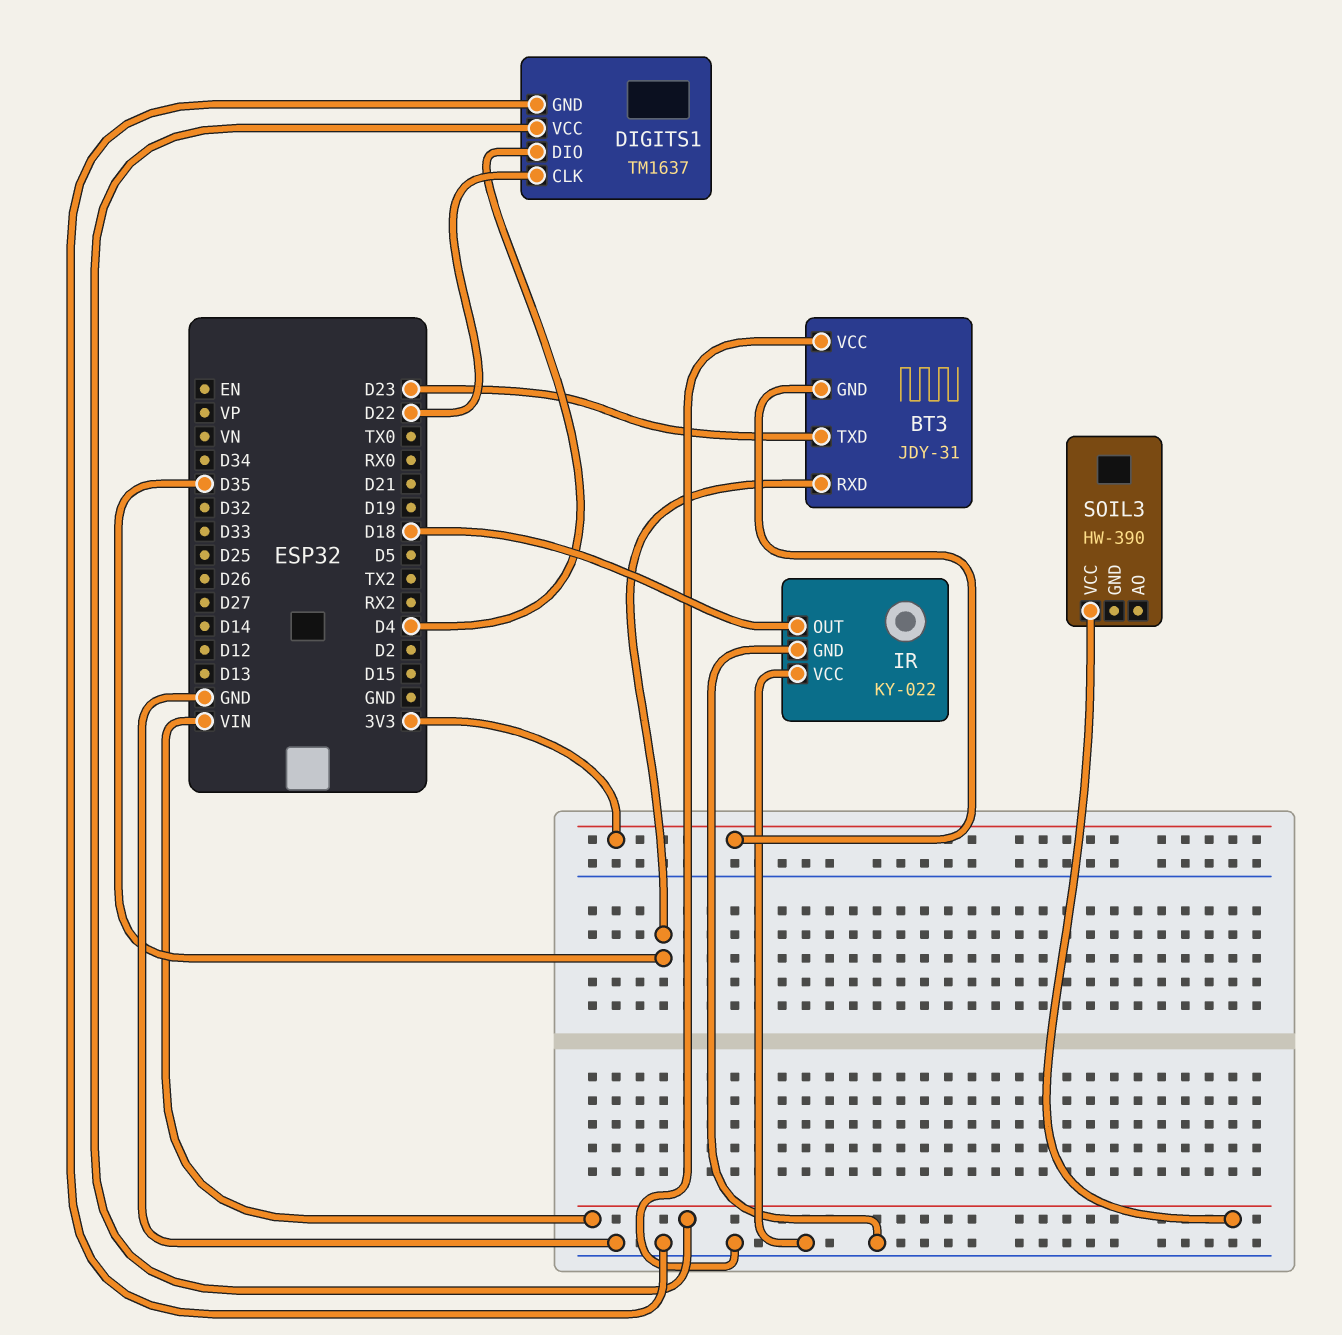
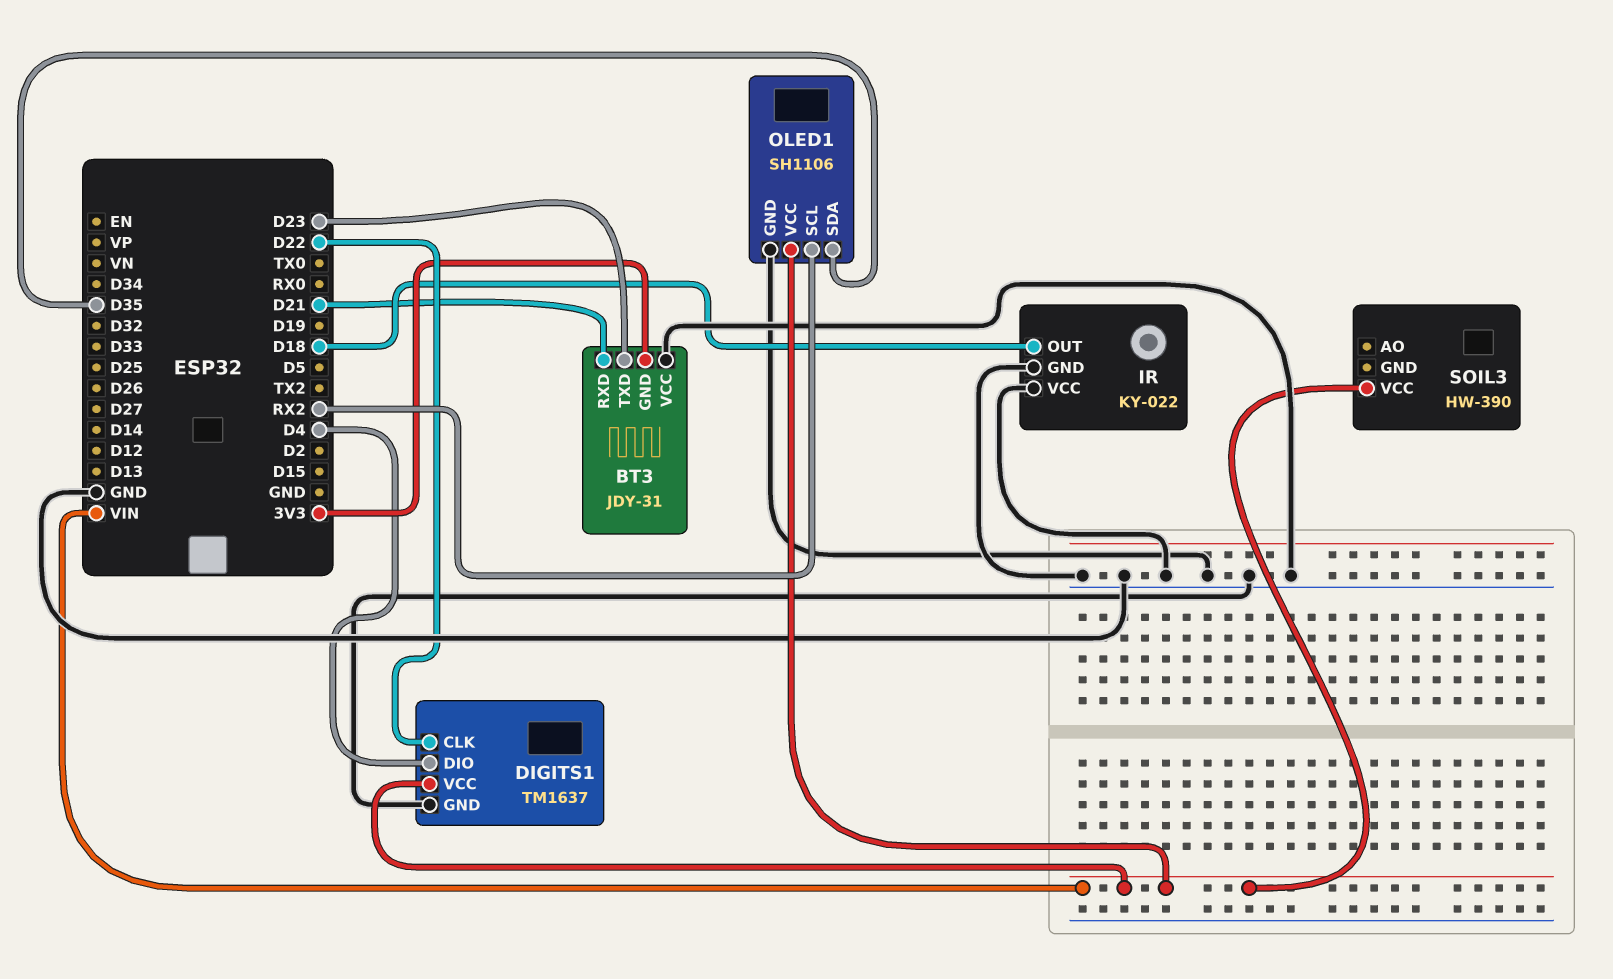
BT3 pin RXD: D35 -> D21
OLED1: none -> SH1106
OLED1 pin GND: none -> GND
OLED1 pin SCL: none -> RX2
OLED1 pin SDA: none -> D35
OLED1 pin VCC: none -> VIN

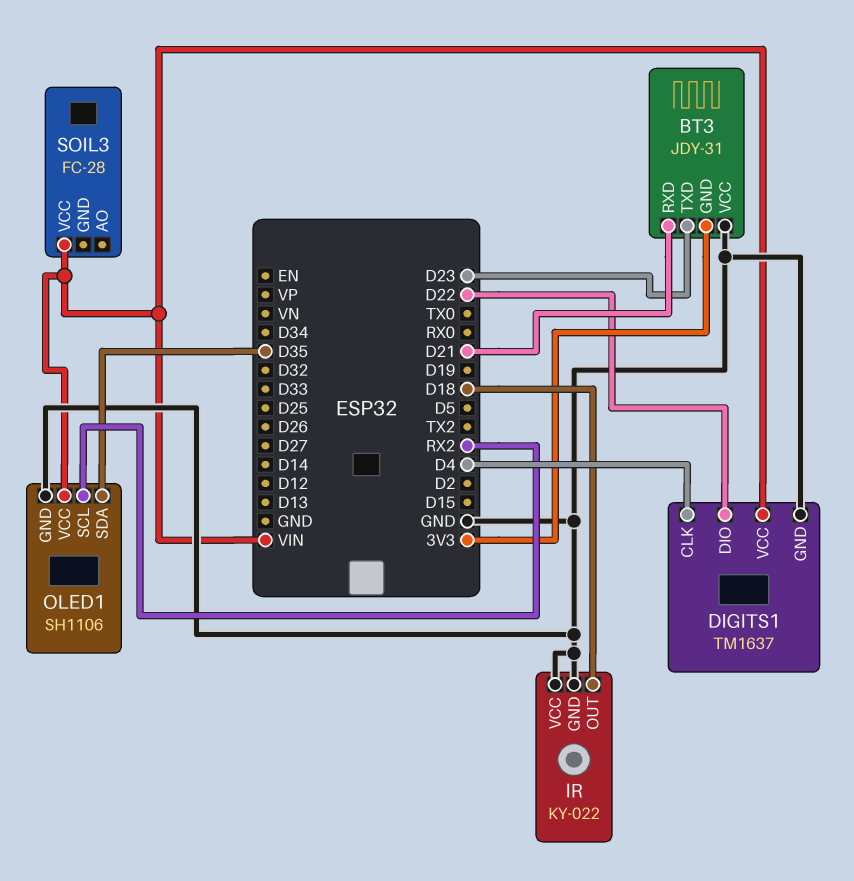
DIGITS1 pin CLK: D22 -> D4
DIGITS1 pin DIO: D4 -> D22
SOIL3: HW-390 -> FC-28

